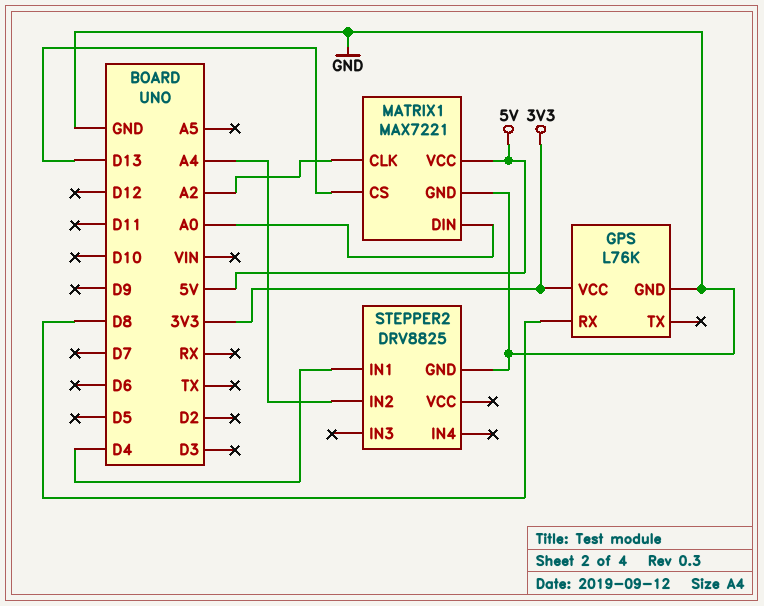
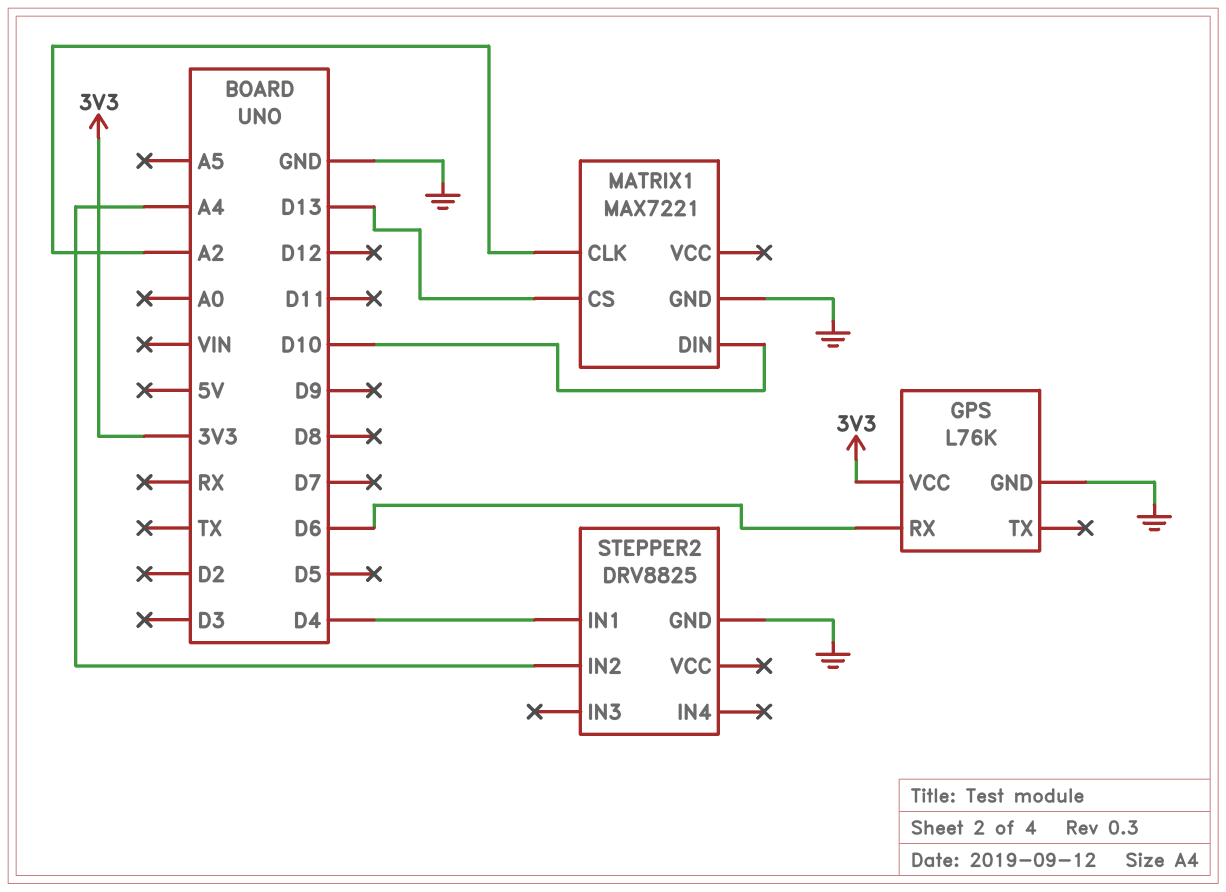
GPS pin RX: D8 -> D6
MATRIX1 pin DIN: A0 -> D10
MATRIX1 pin VCC: 5V -> none

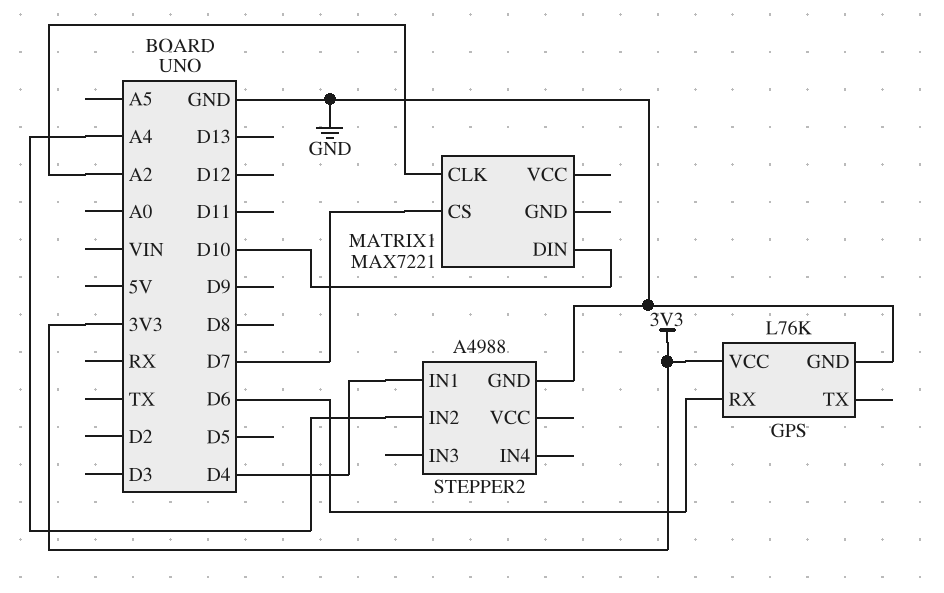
MATRIX1 pin CS: D13 -> D7
MATRIX1 pin GND: GND -> none
STEPPER2: DRV8825 -> A4988

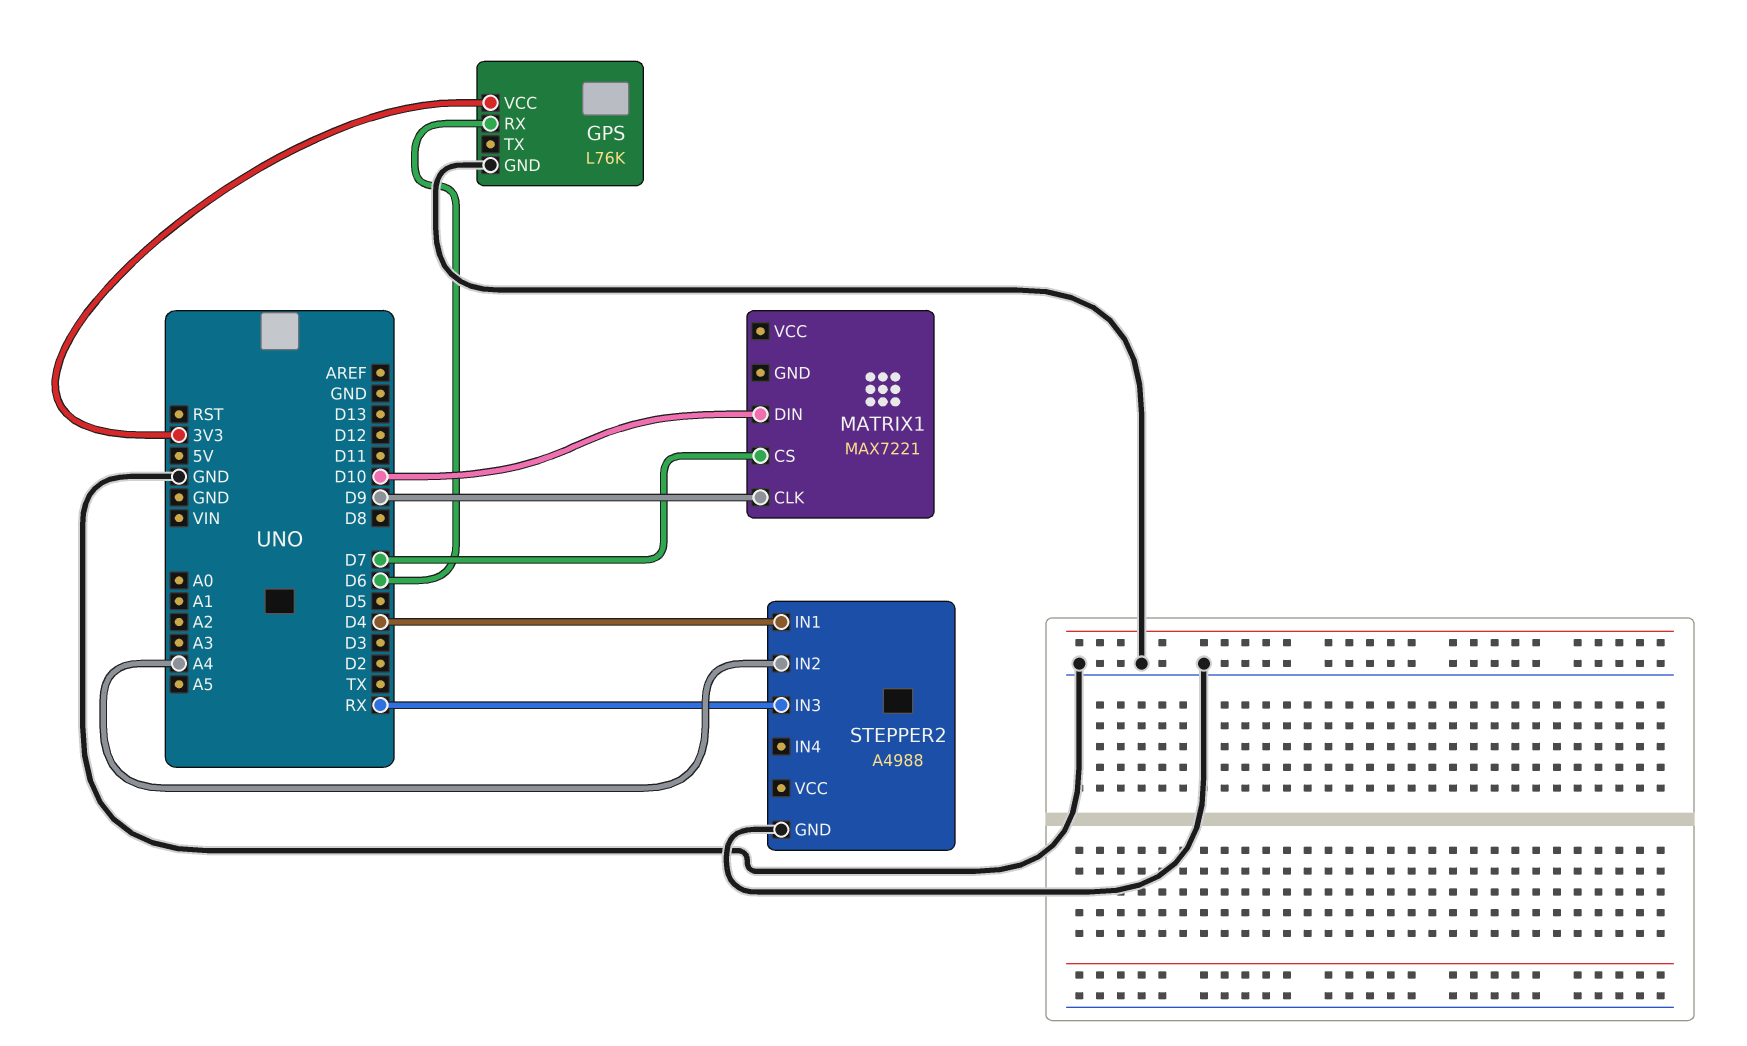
MATRIX1 pin CLK: A2 -> D9
STEPPER2 pin IN3: none -> RX

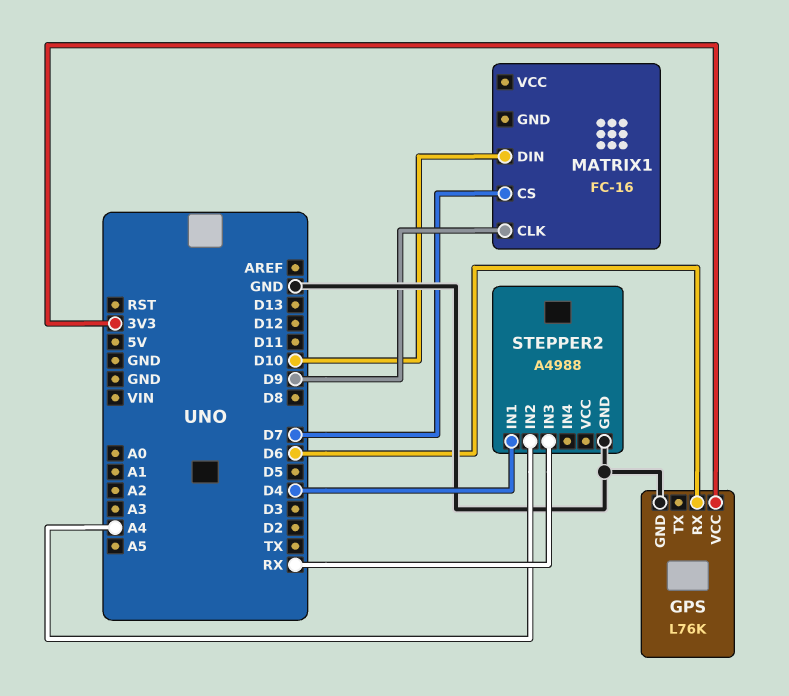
MATRIX1: MAX7221 -> FC-16

